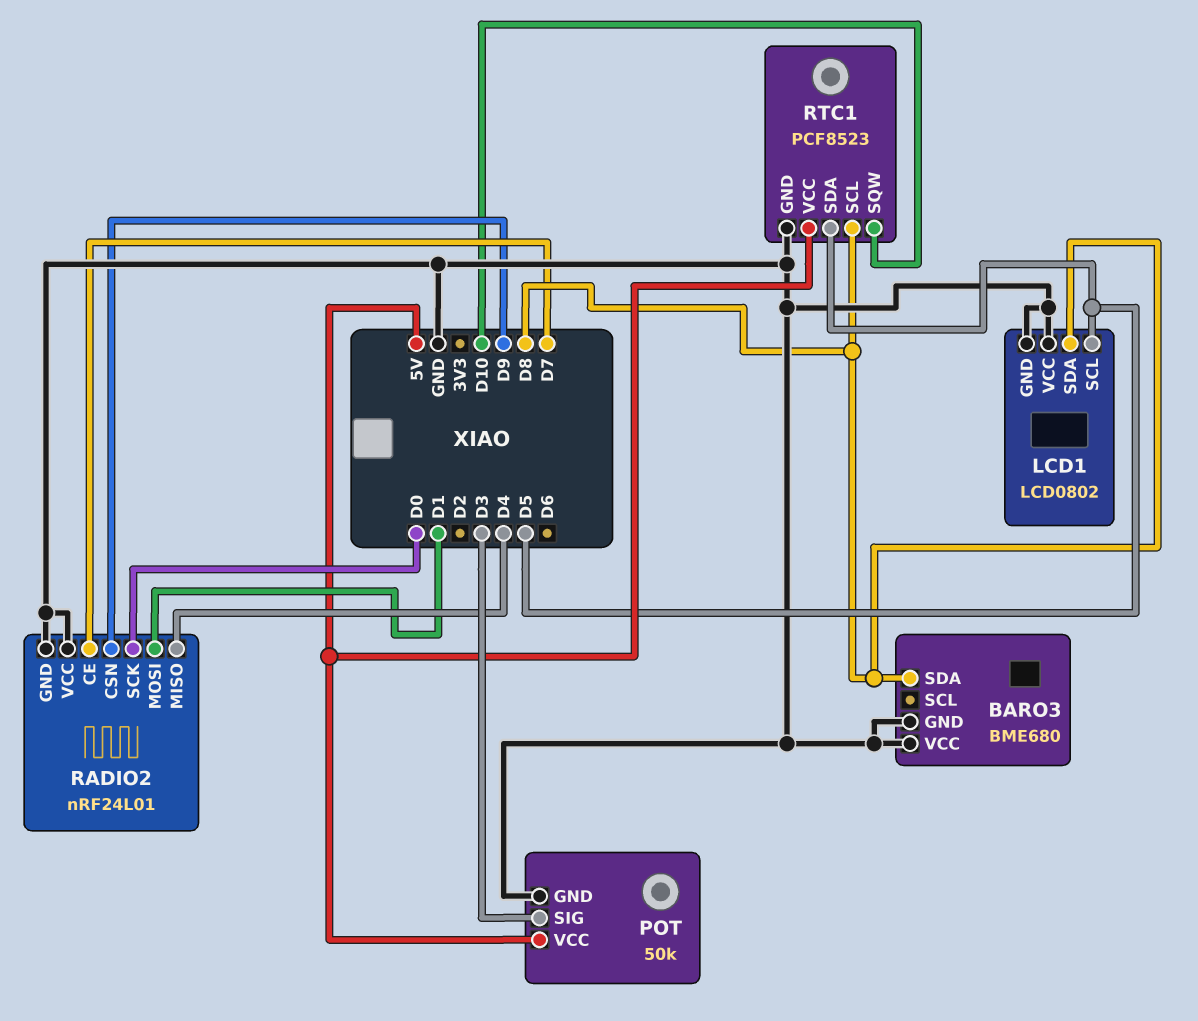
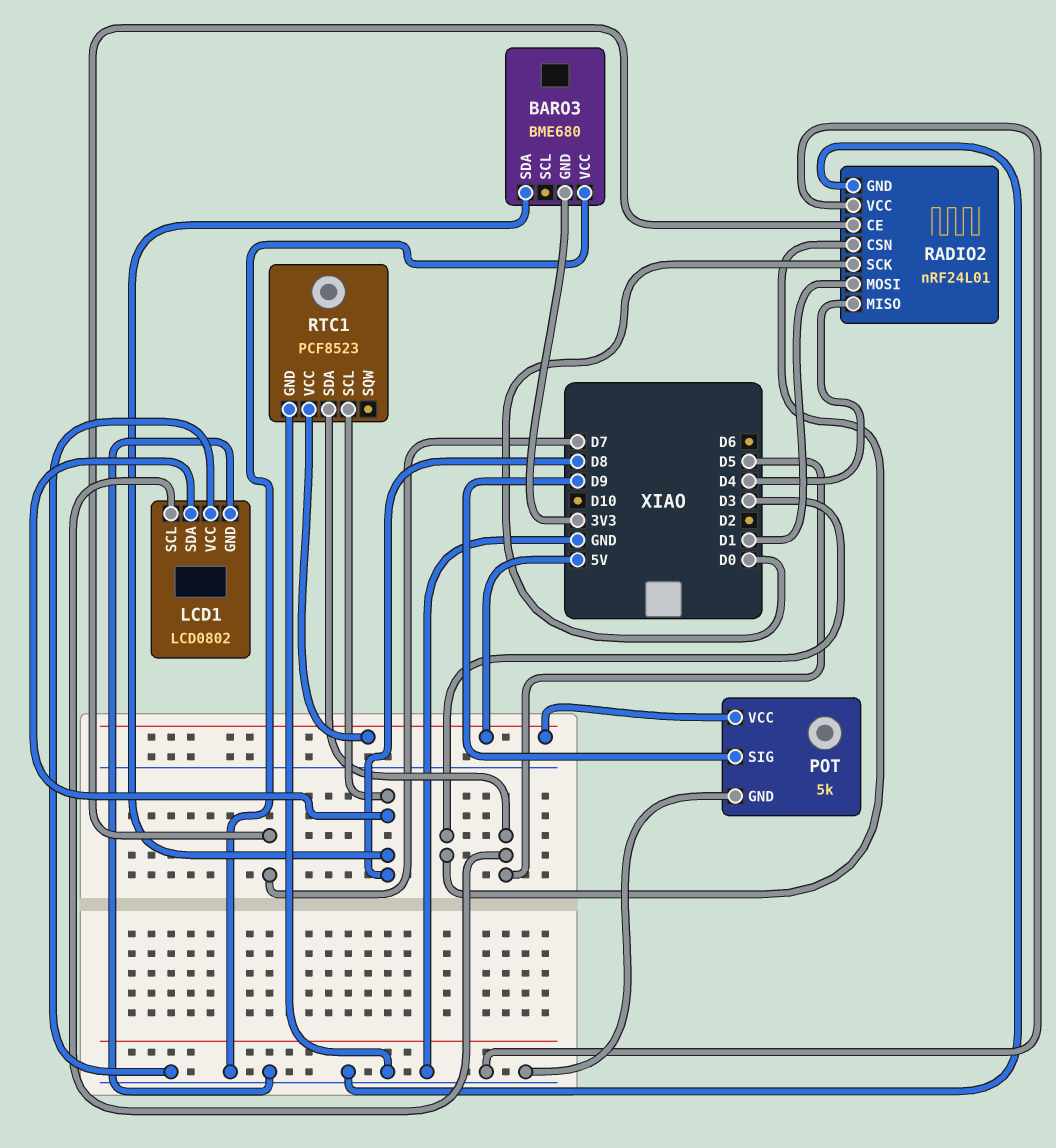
BARO3 pin GND: GND -> 3V3
POT: 50k -> 5k
POT pin SIG: D3 -> D9
RADIO2 pin CSN: D9 -> D3
RTC1 pin SQW: D10 -> none

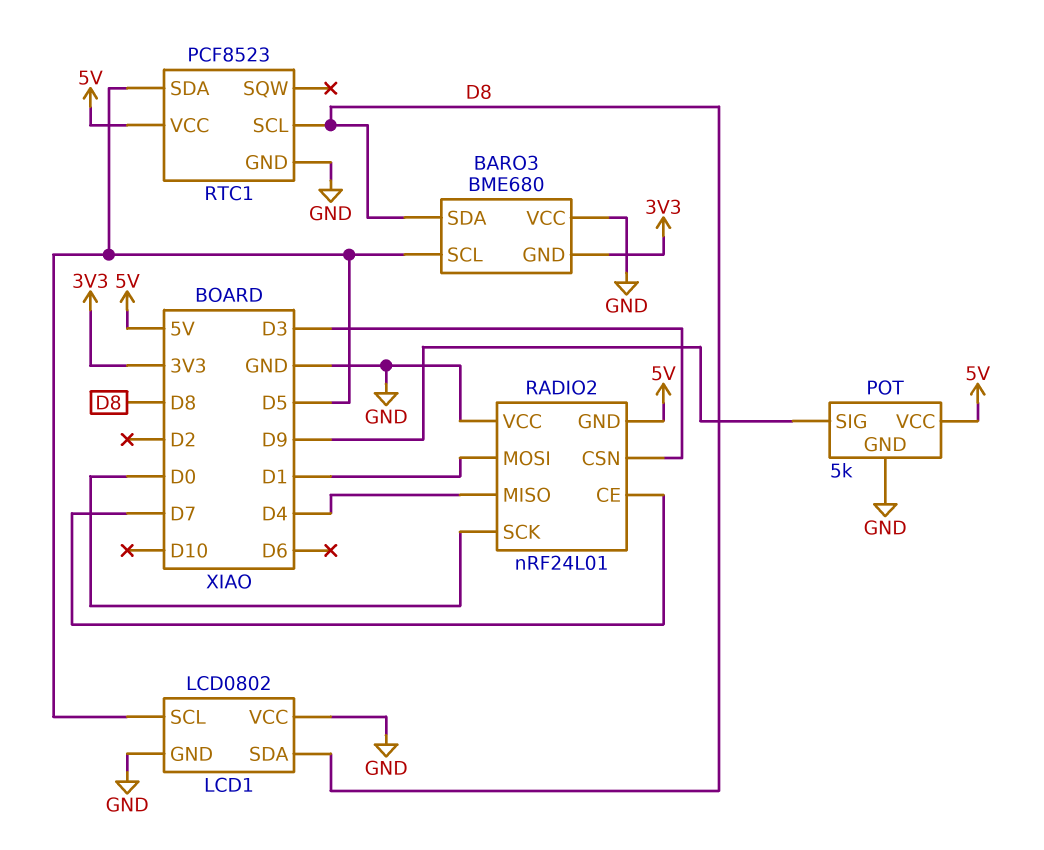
BARO3 pin SCL: none -> D5
RADIO2 pin GND: GND -> 5V

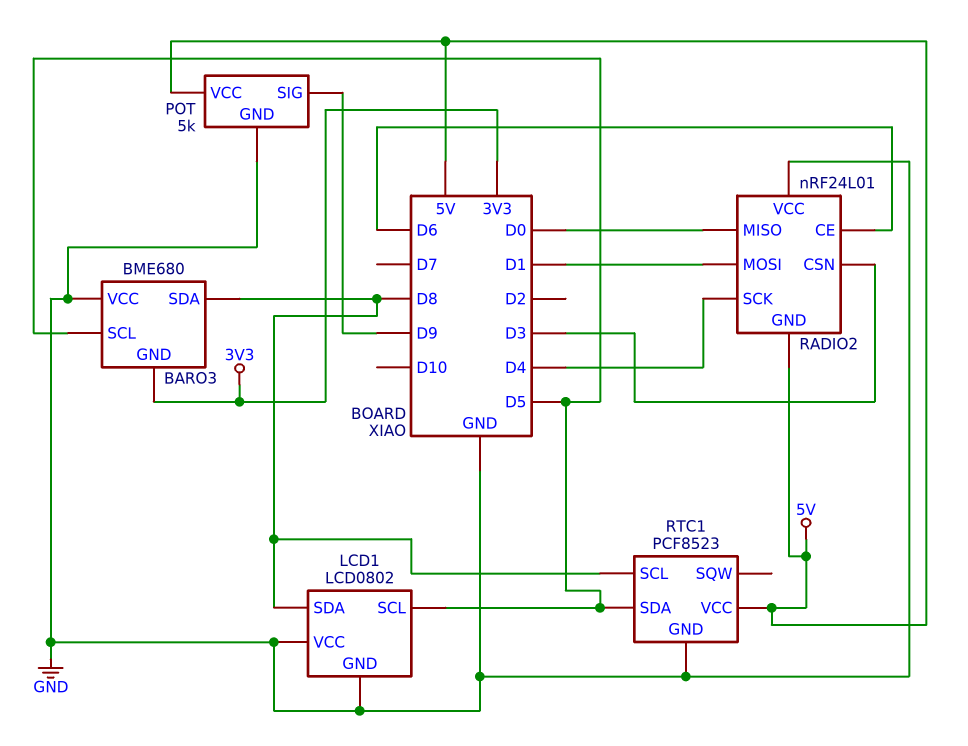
RADIO2 pin CE: D7 -> D6
RADIO2 pin MISO: D4 -> D0
RADIO2 pin SCK: D0 -> D4

